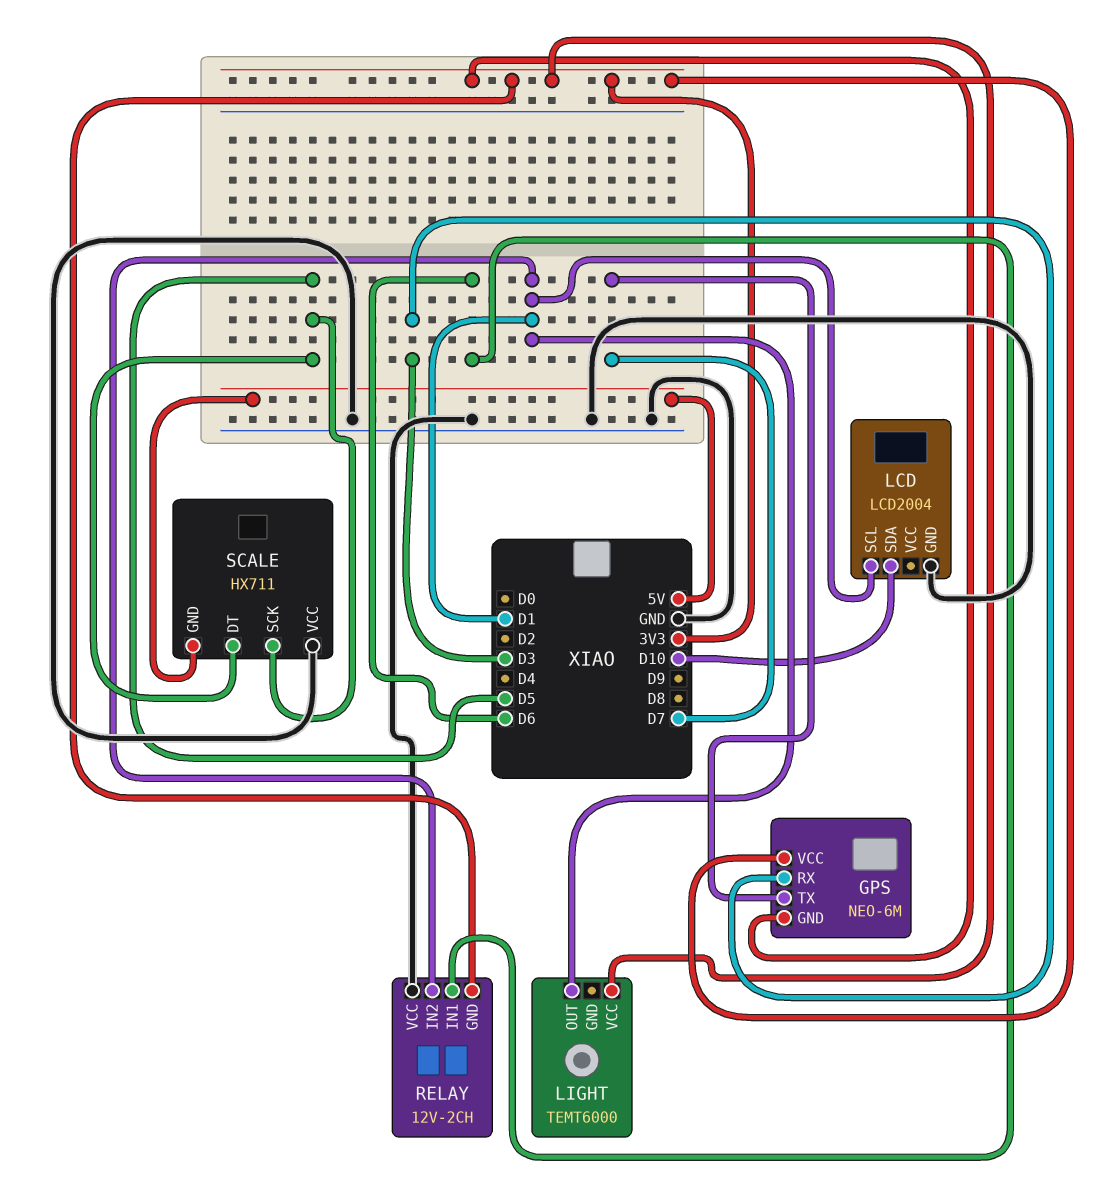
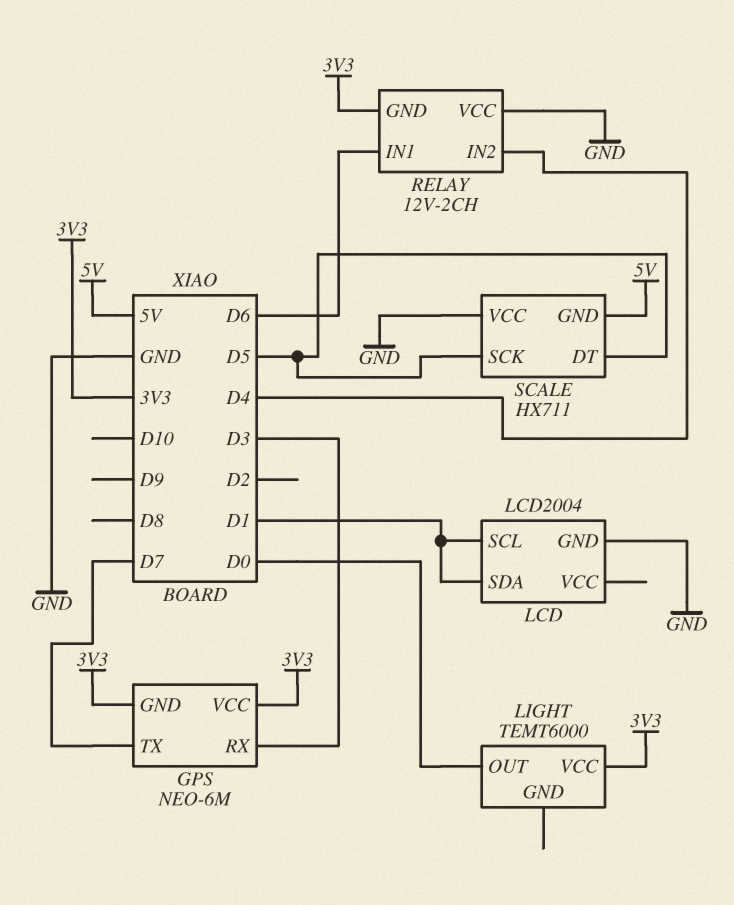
LCD pin SDA: D10 -> D1
LIGHT pin OUT: D1 -> D0
RELAY pin IN2: D1 -> D4

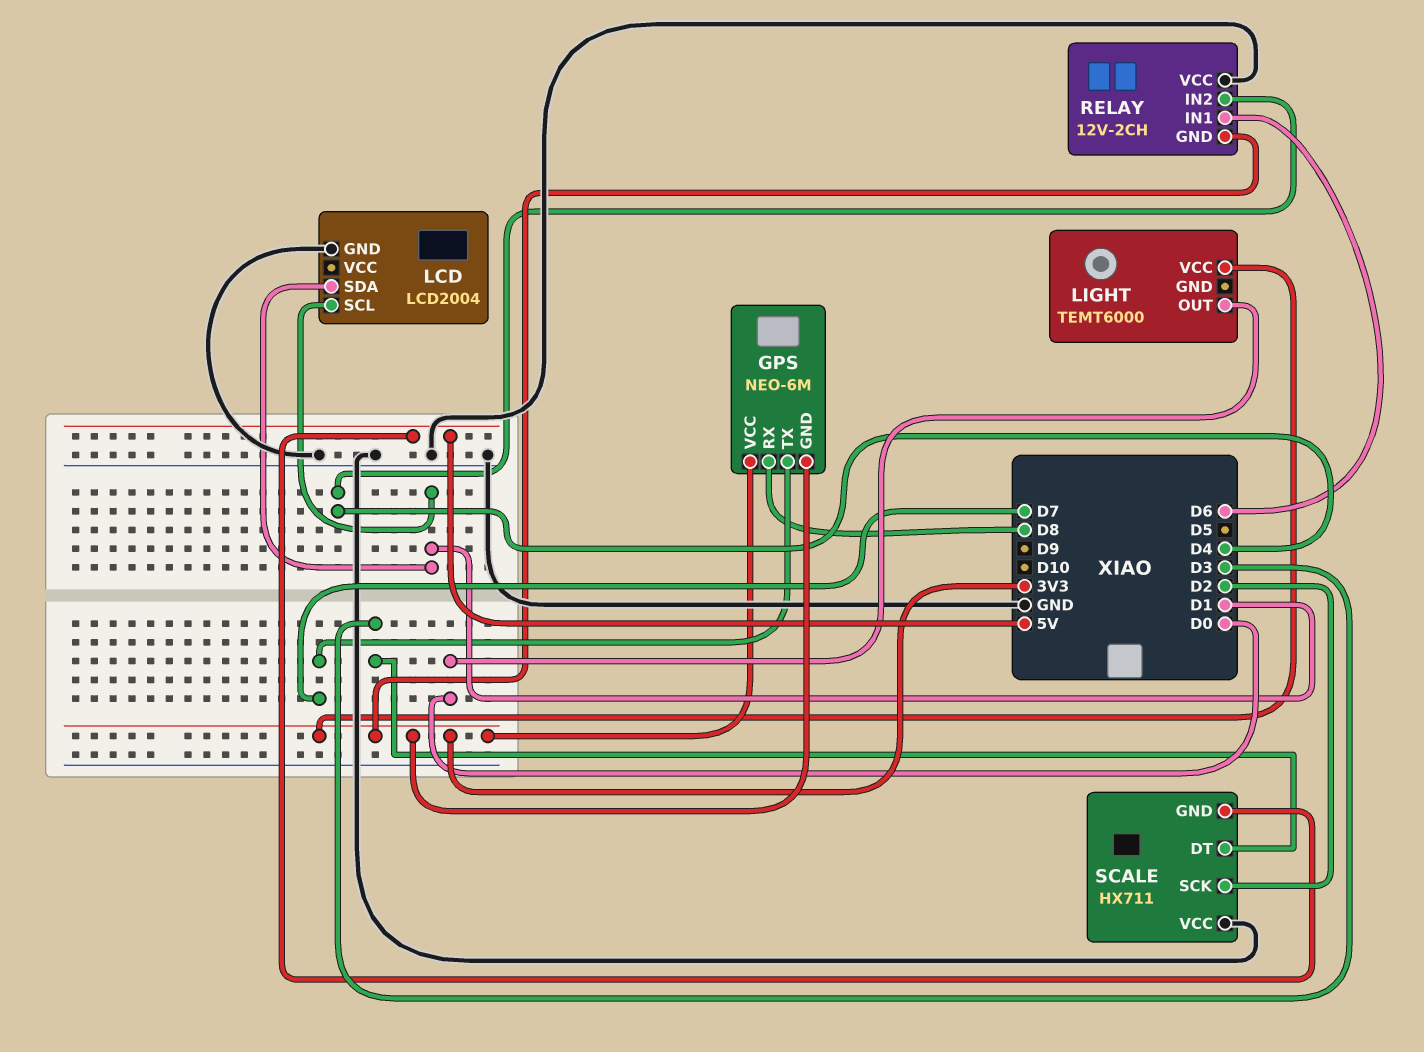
GPS pin RX: D3 -> D8
SCALE pin DT: D5 -> D3
SCALE pin SCK: D5 -> D2

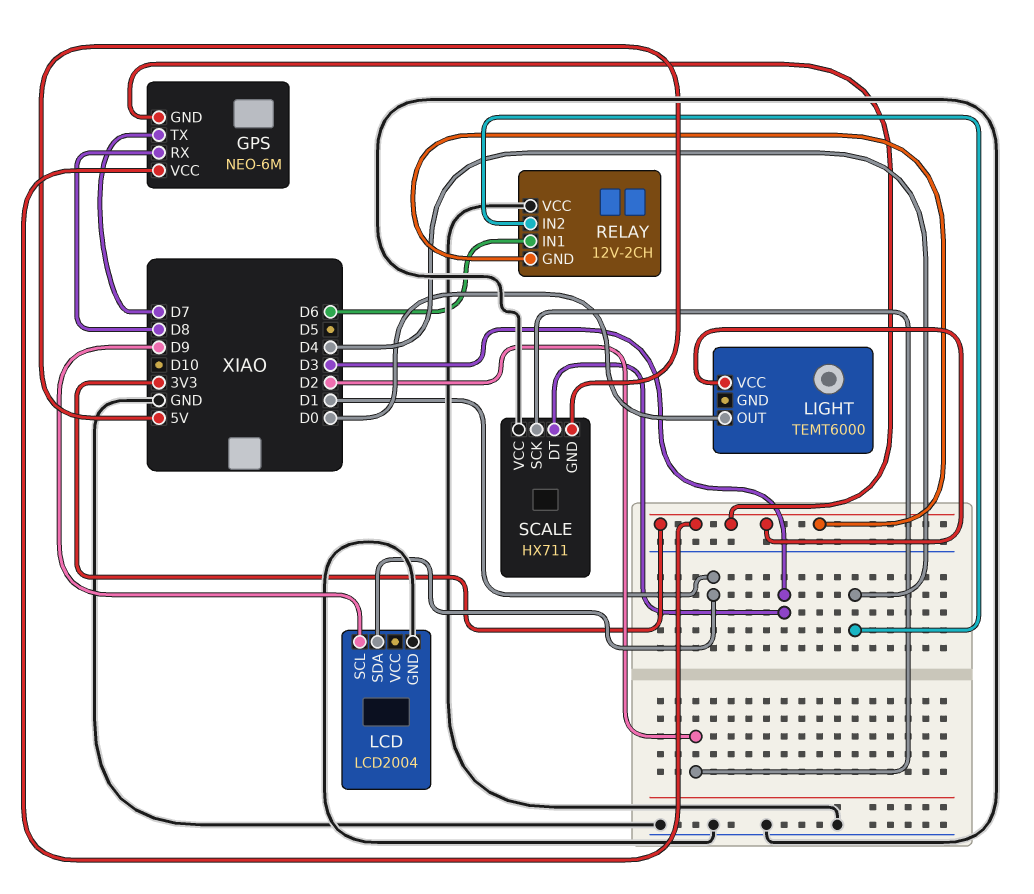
LCD pin SCL: D1 -> D9

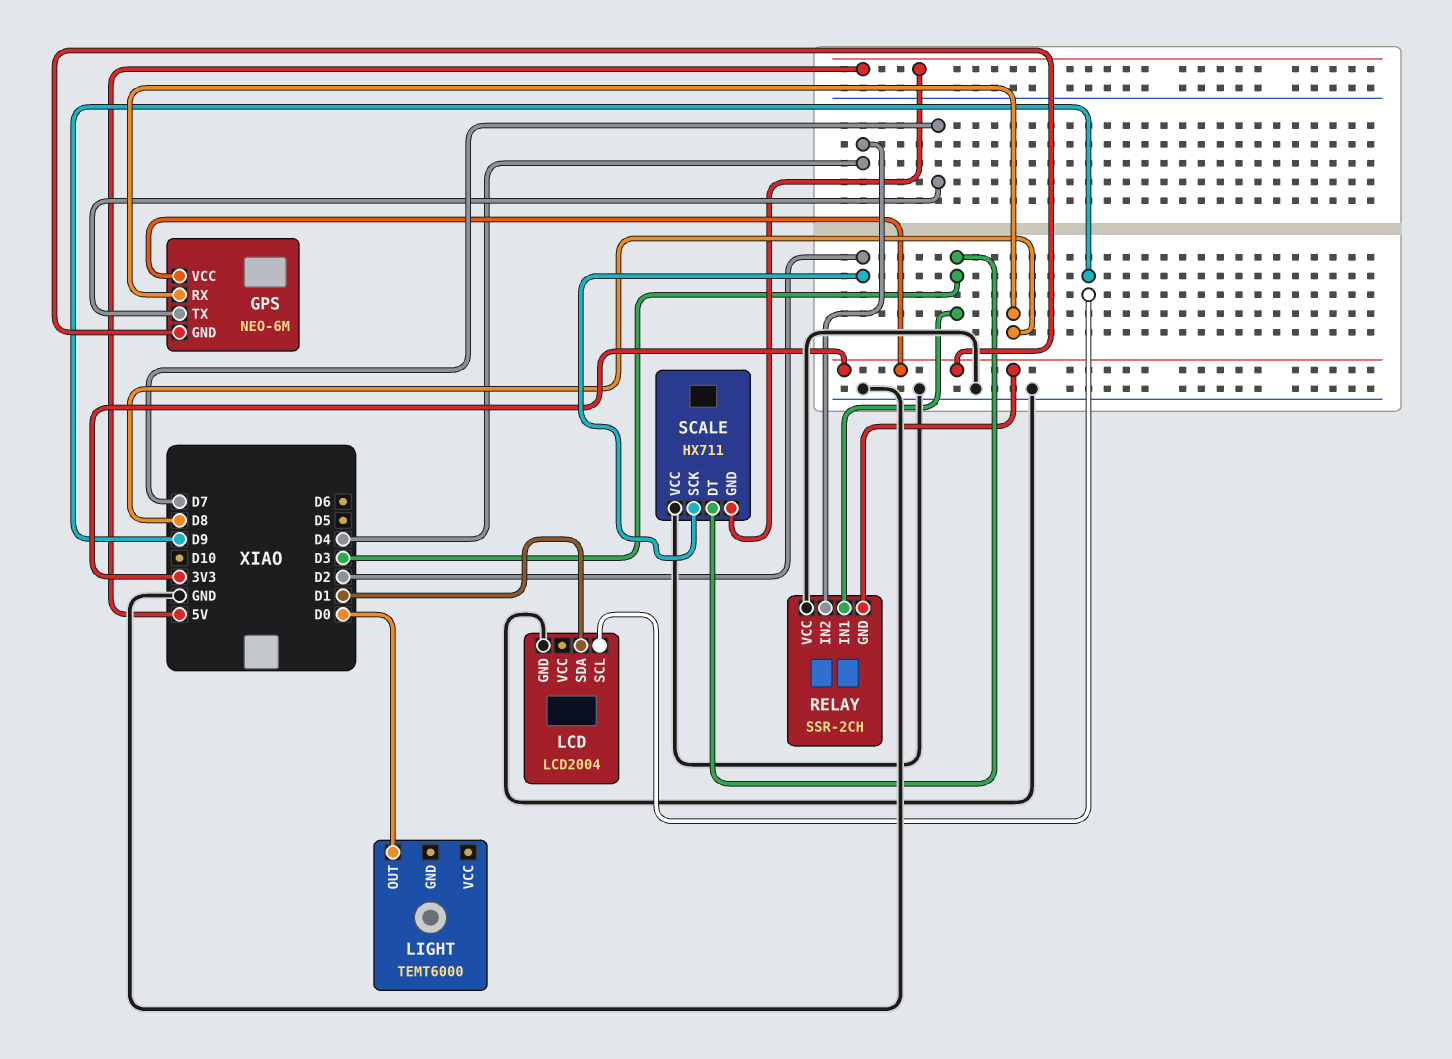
LIGHT pin VCC: 3V3 -> none
RELAY: 12V-2CH -> SSR-2CH
RELAY pin IN1: D6 -> D3

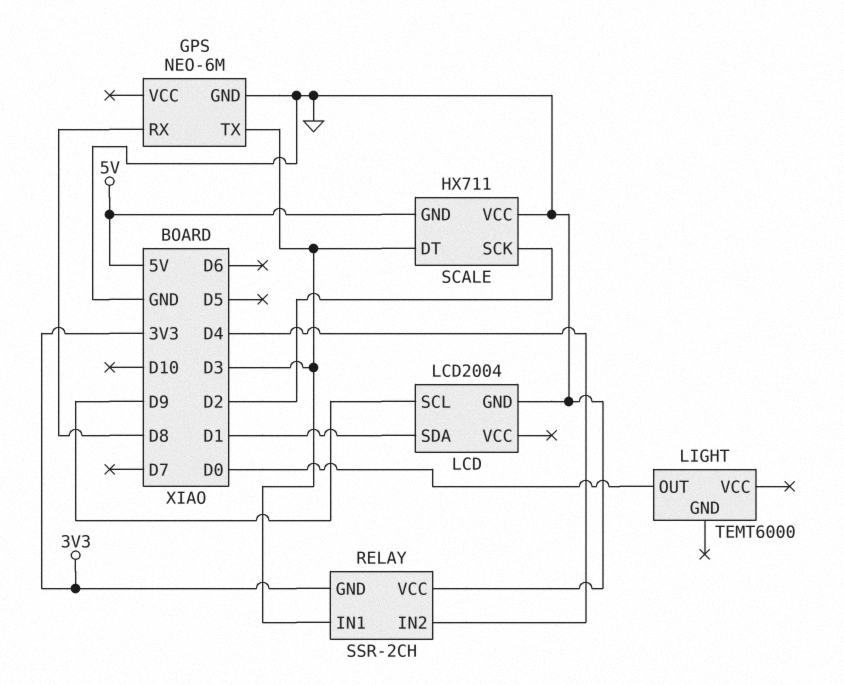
GPS pin GND: 3V3 -> GND
GPS pin TX: D7 -> D3
GPS pin VCC: 3V3 -> none

